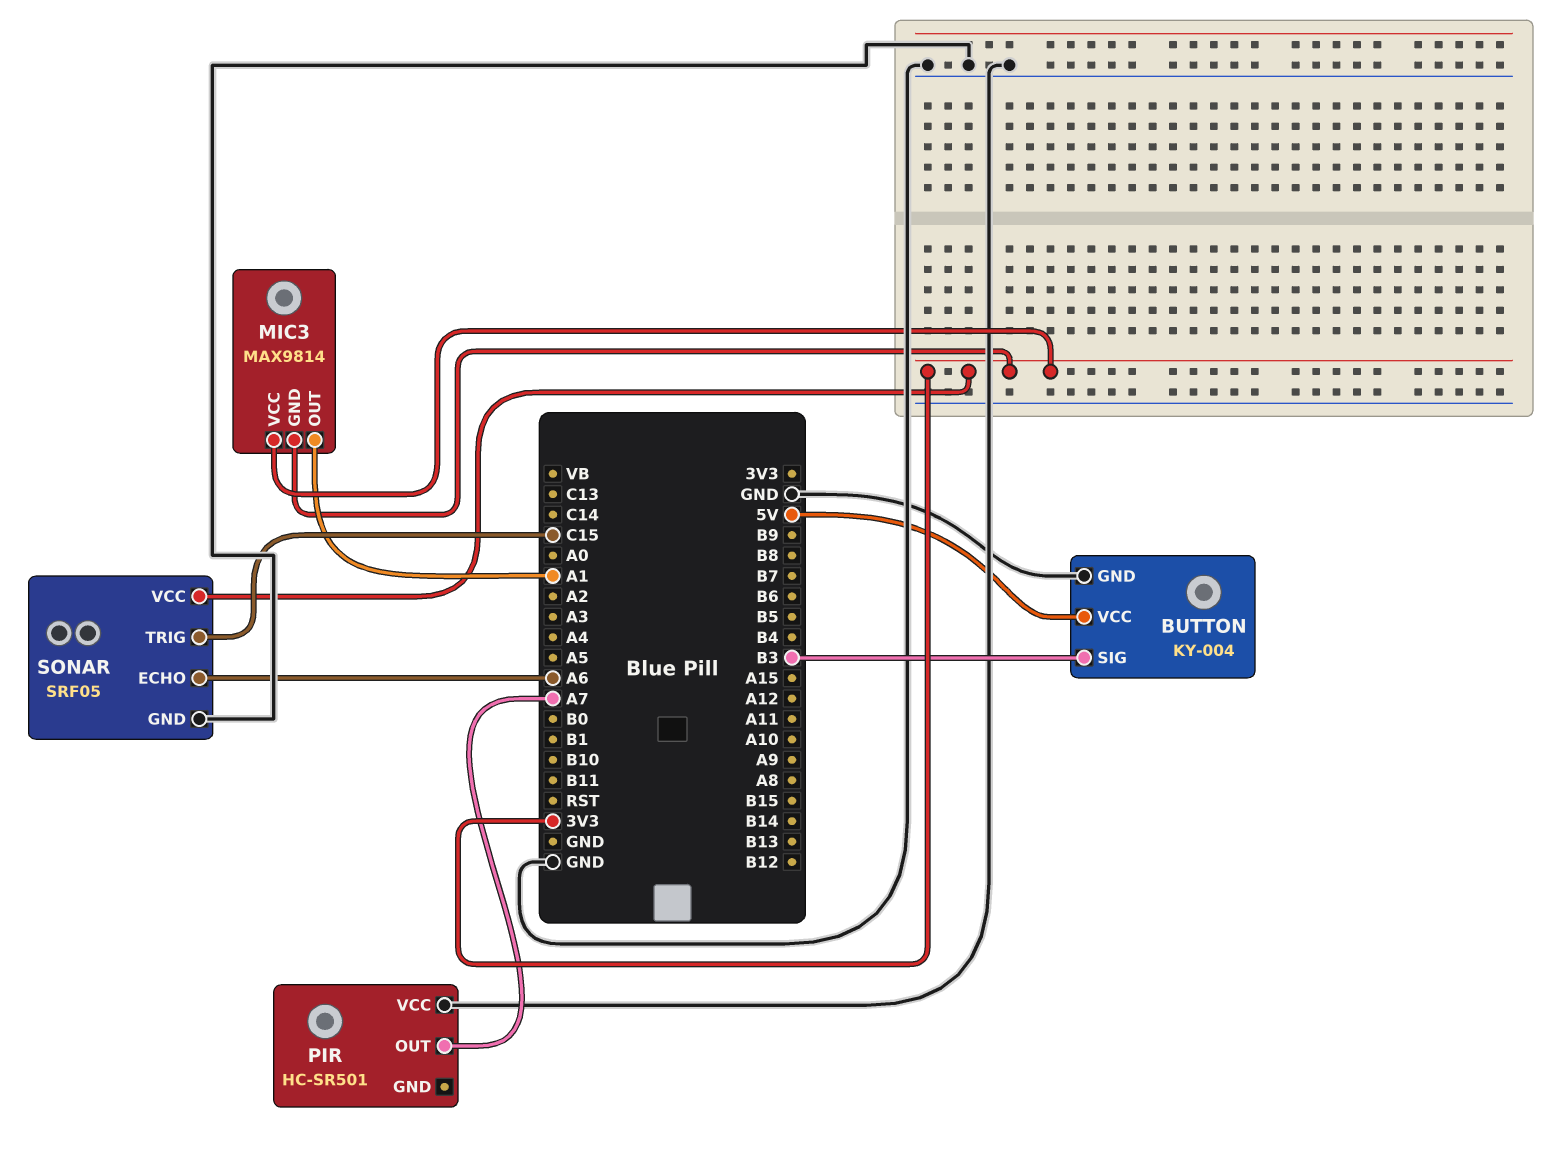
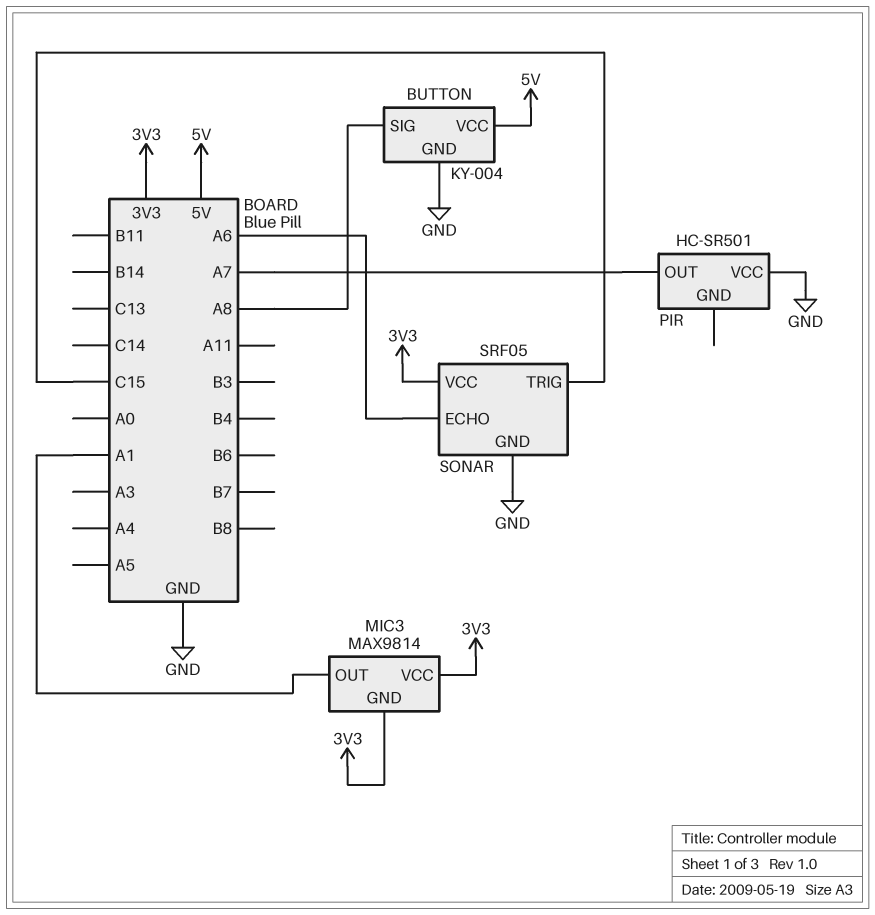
BUTTON pin SIG: B3 -> A8

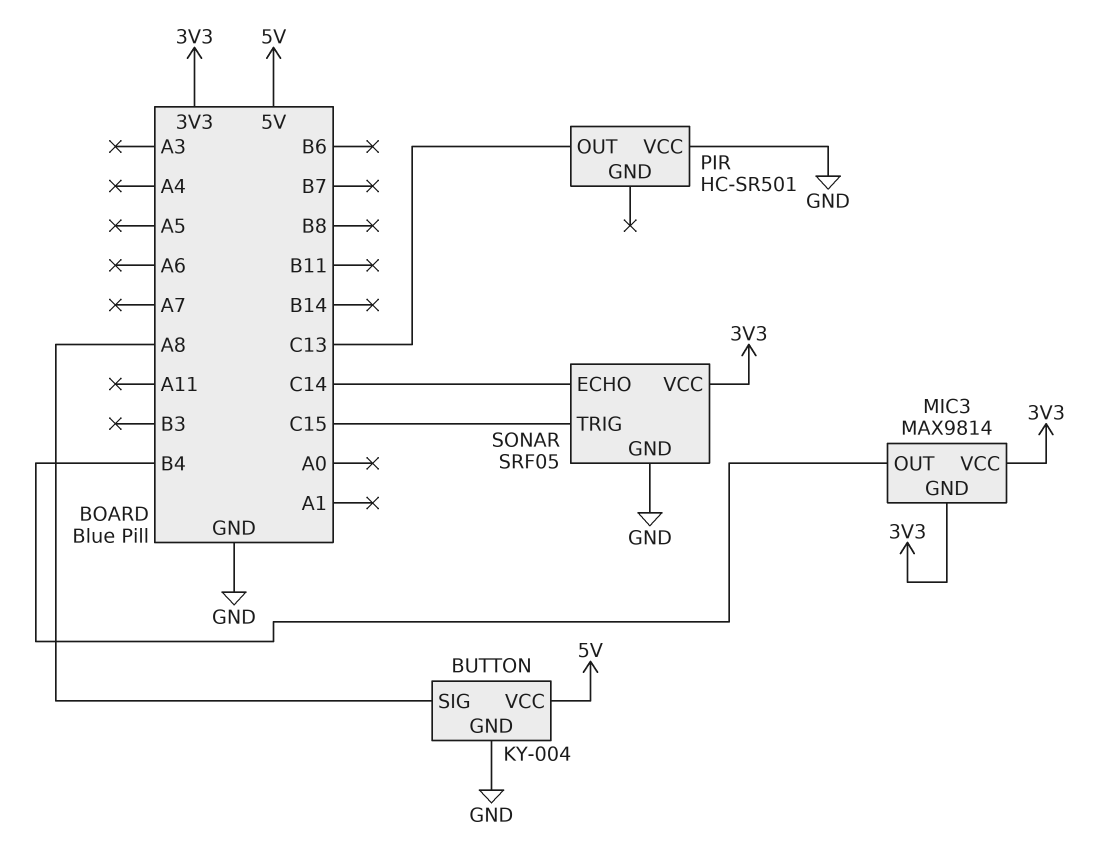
MIC3 pin OUT: A1 -> B4
PIR pin OUT: A7 -> C13
SONAR pin ECHO: A6 -> C14

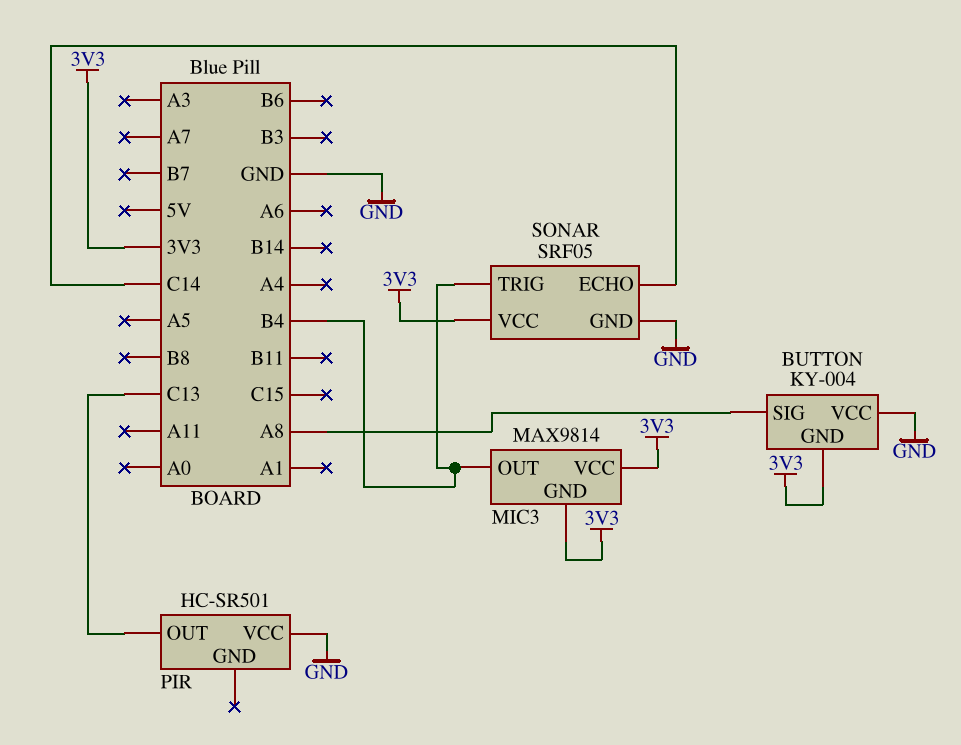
BUTTON pin GND: GND -> 3V3
BUTTON pin VCC: 5V -> GND
SONAR pin TRIG: C15 -> B4

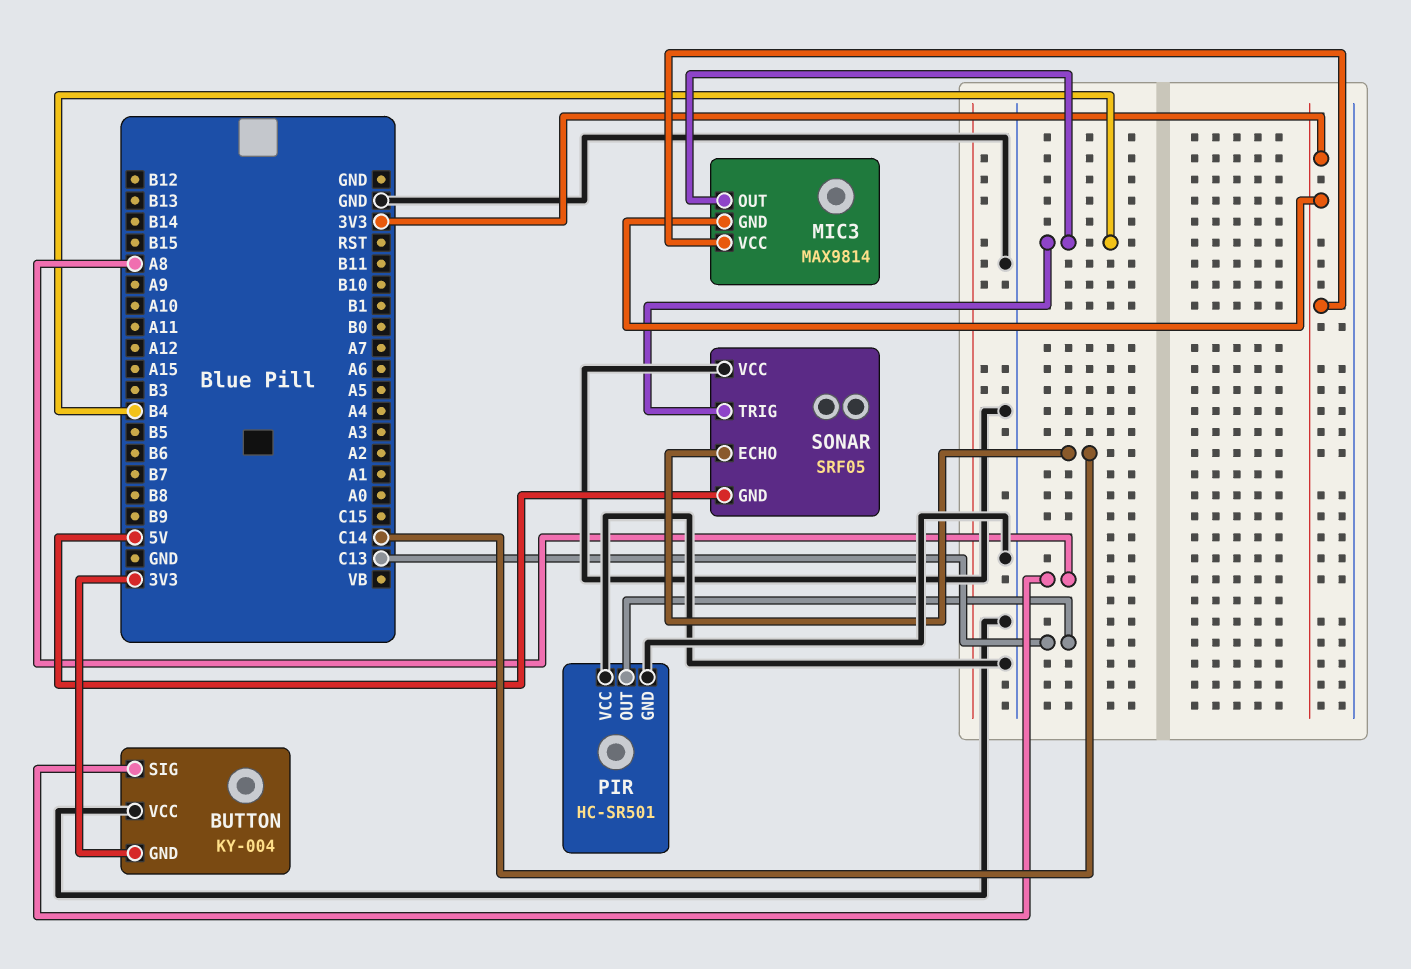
PIR pin GND: none -> GND
SONAR pin GND: GND -> 5V
SONAR pin VCC: 3V3 -> GND

